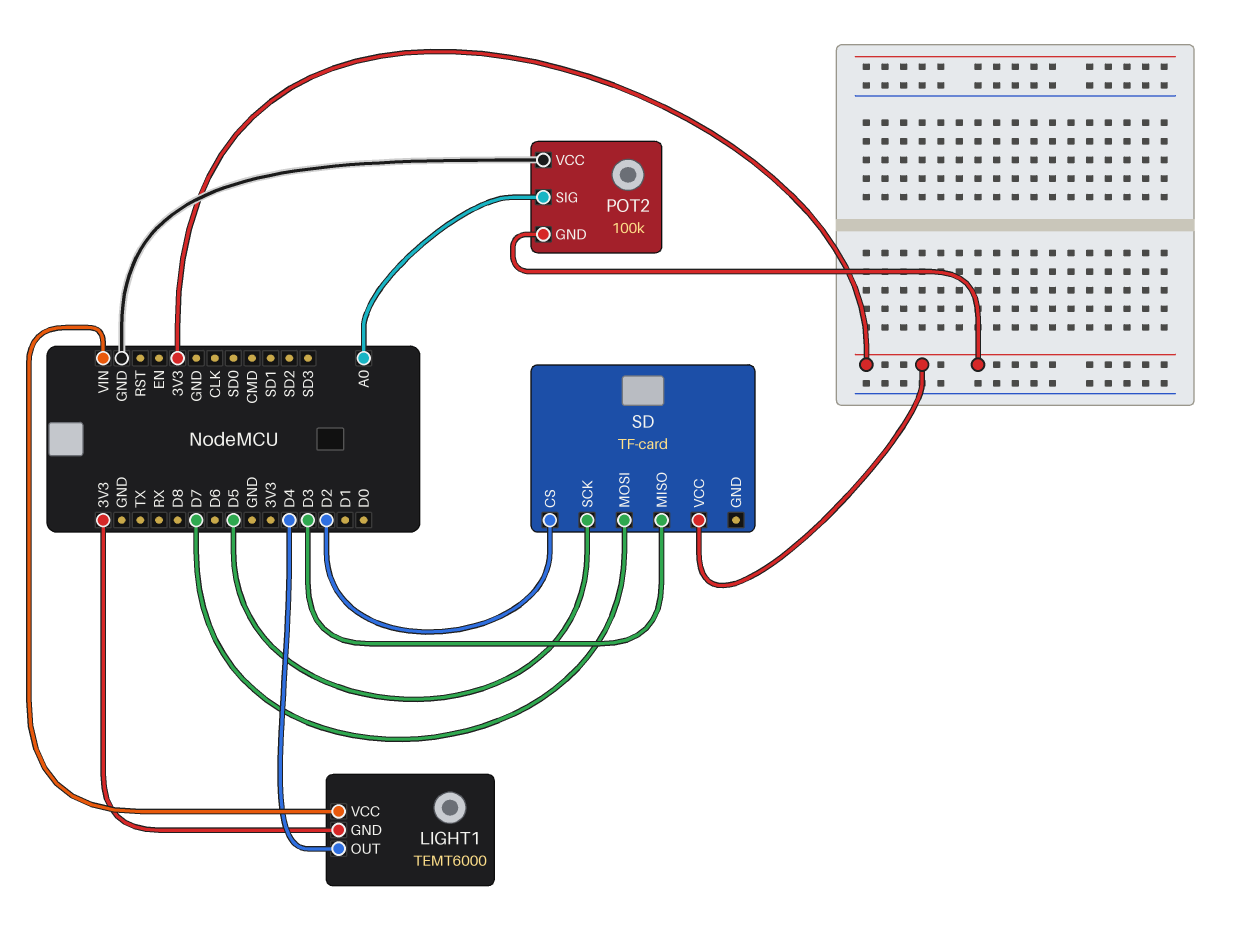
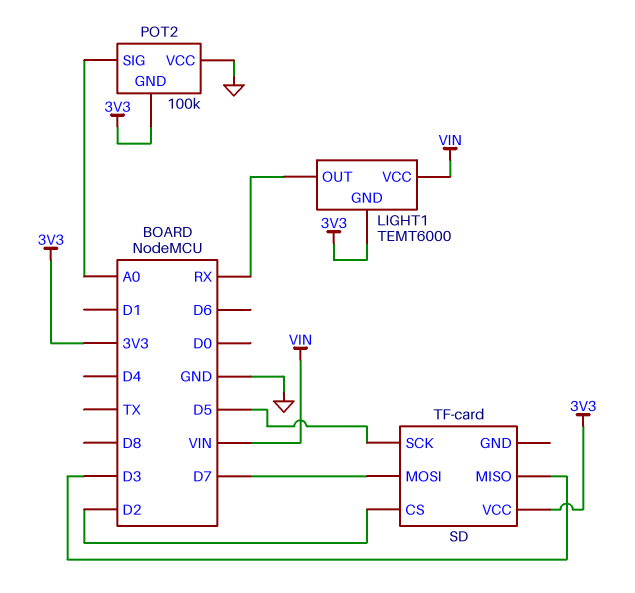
LIGHT1 pin OUT: D4 -> RX

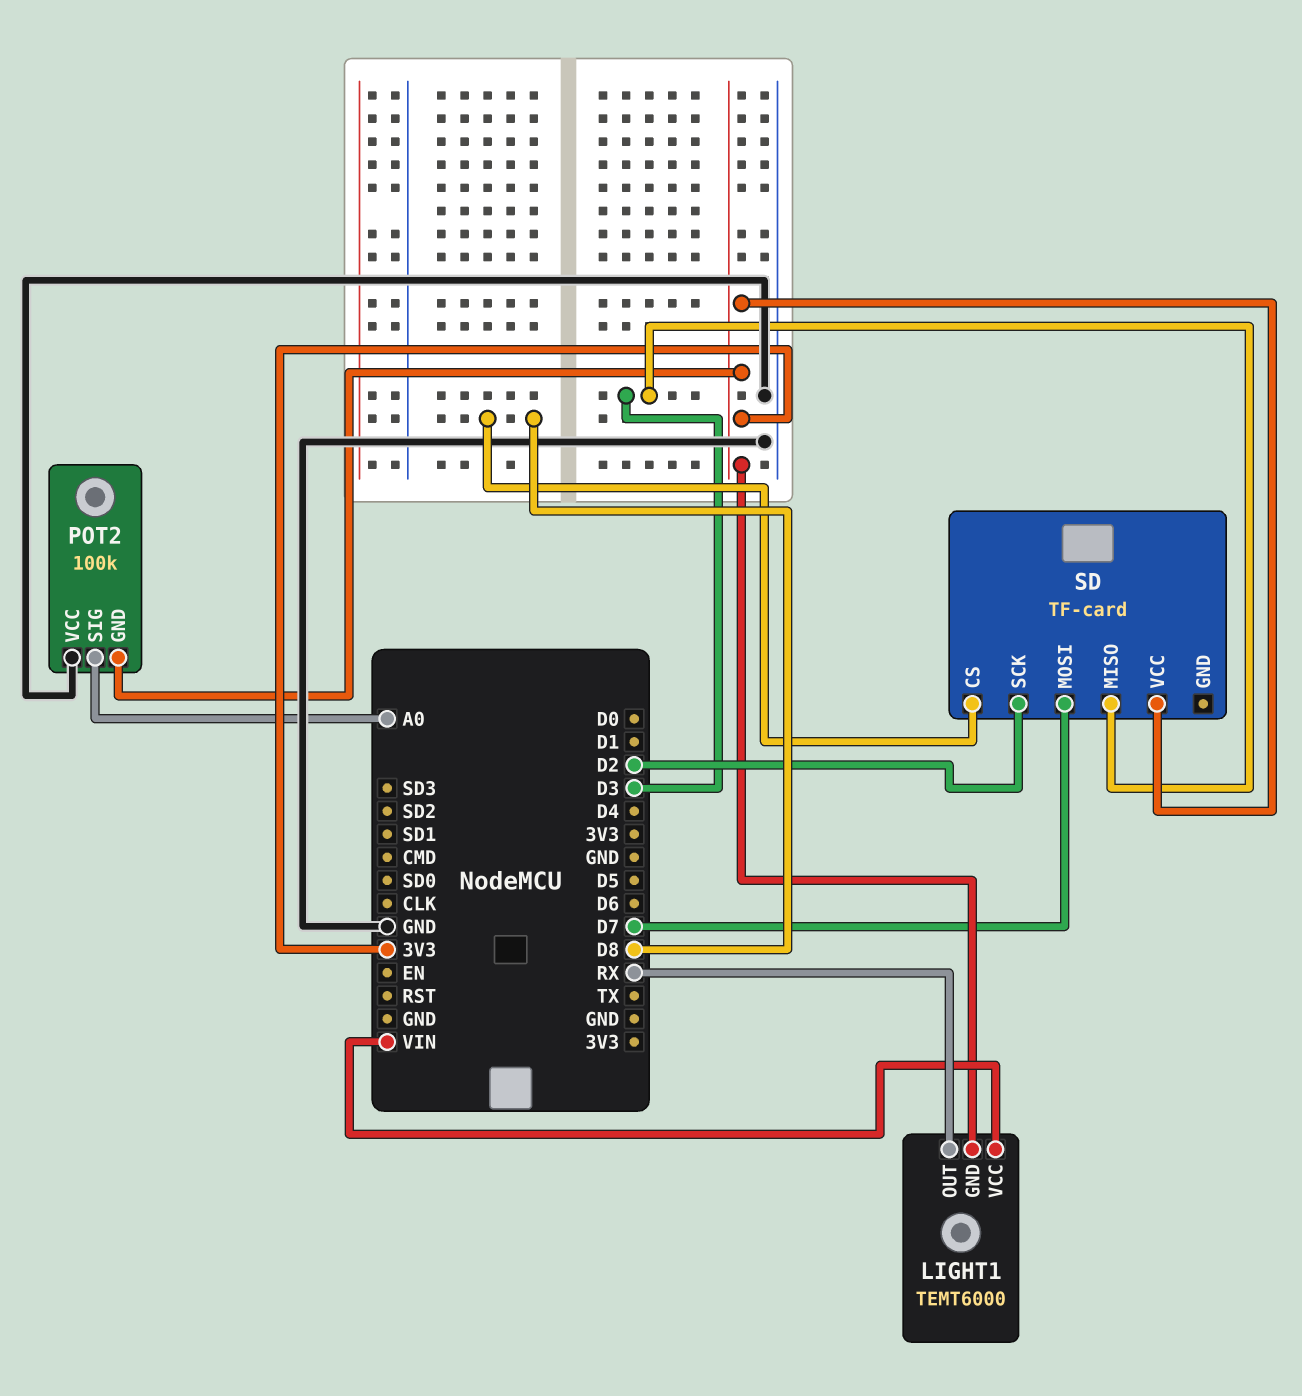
SD pin CS: D2 -> D8
SD pin SCK: D5 -> D2

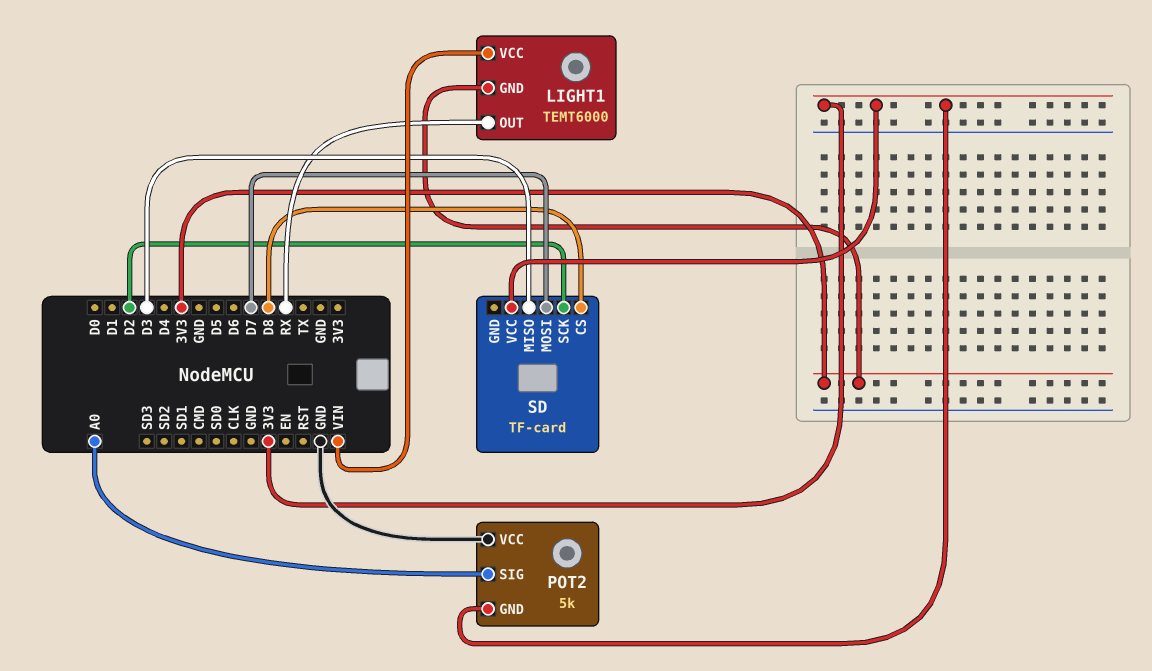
POT2: 100k -> 5k

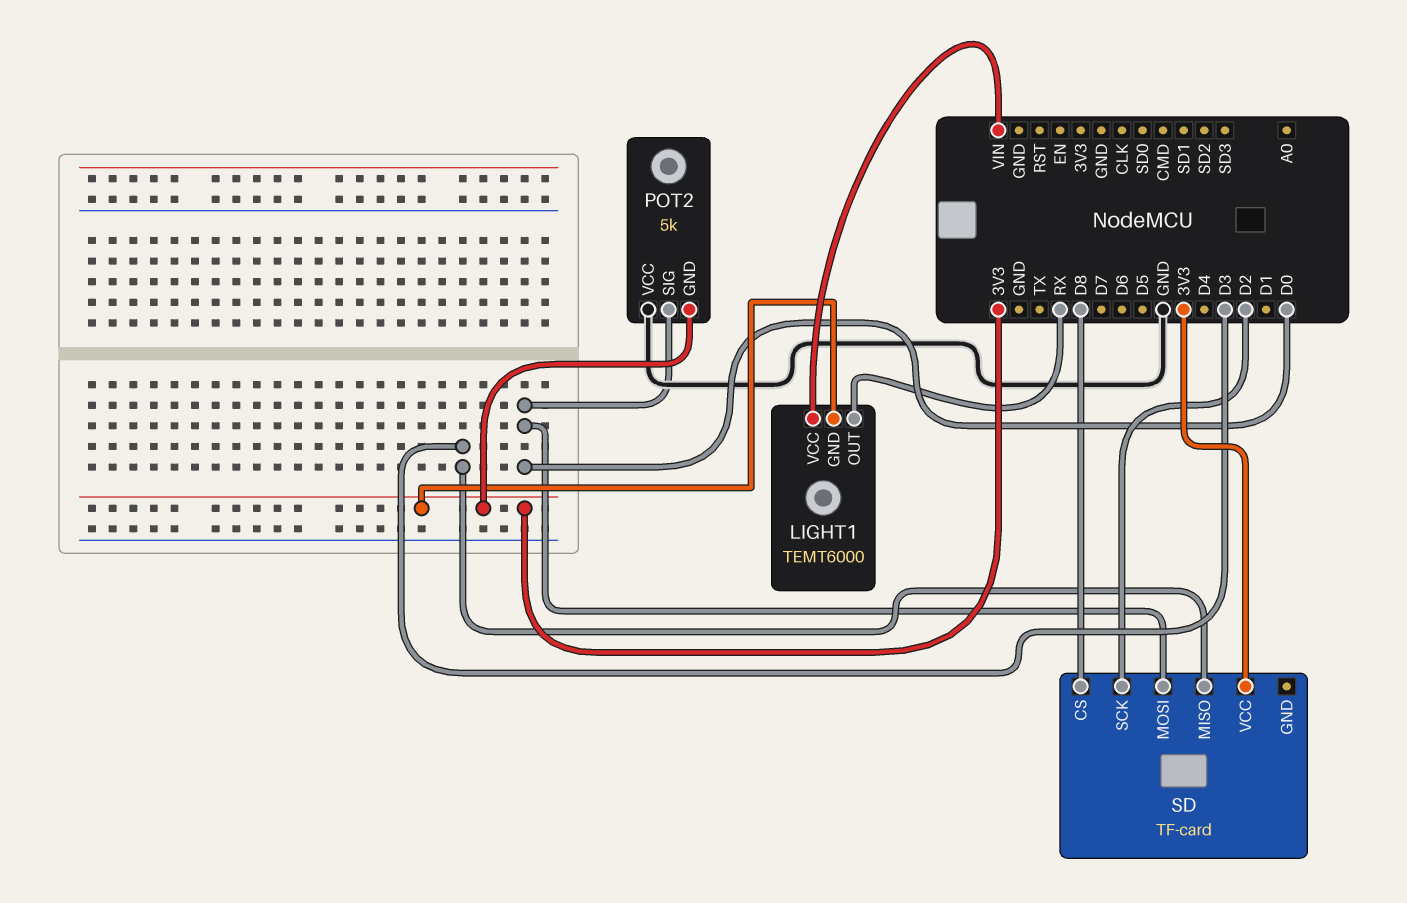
POT2 pin SIG: A0 -> D0
SD pin MOSI: D7 -> D0

